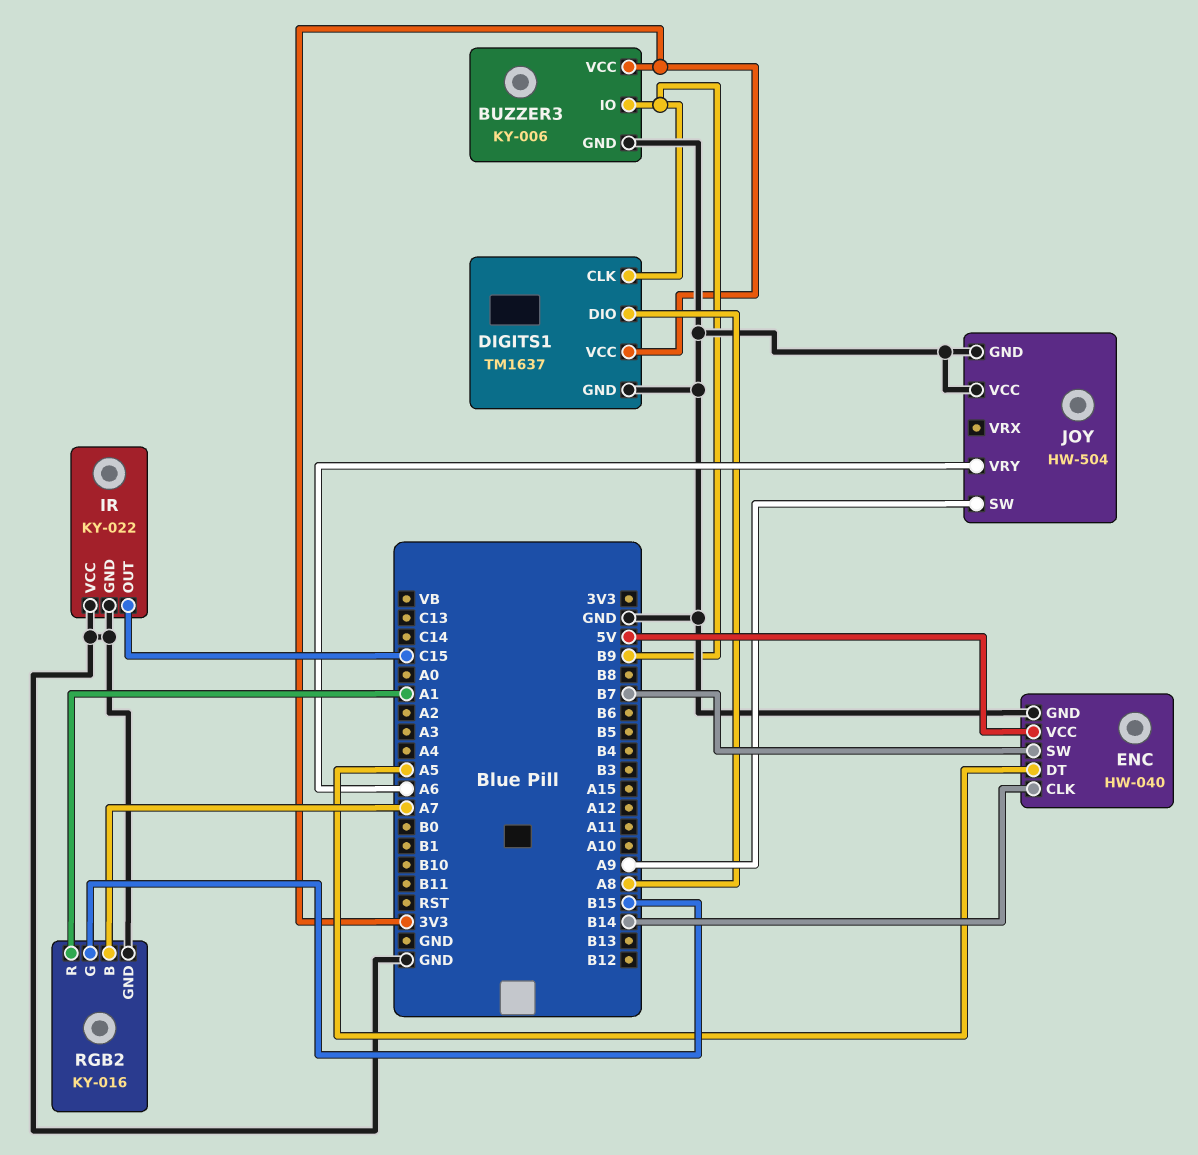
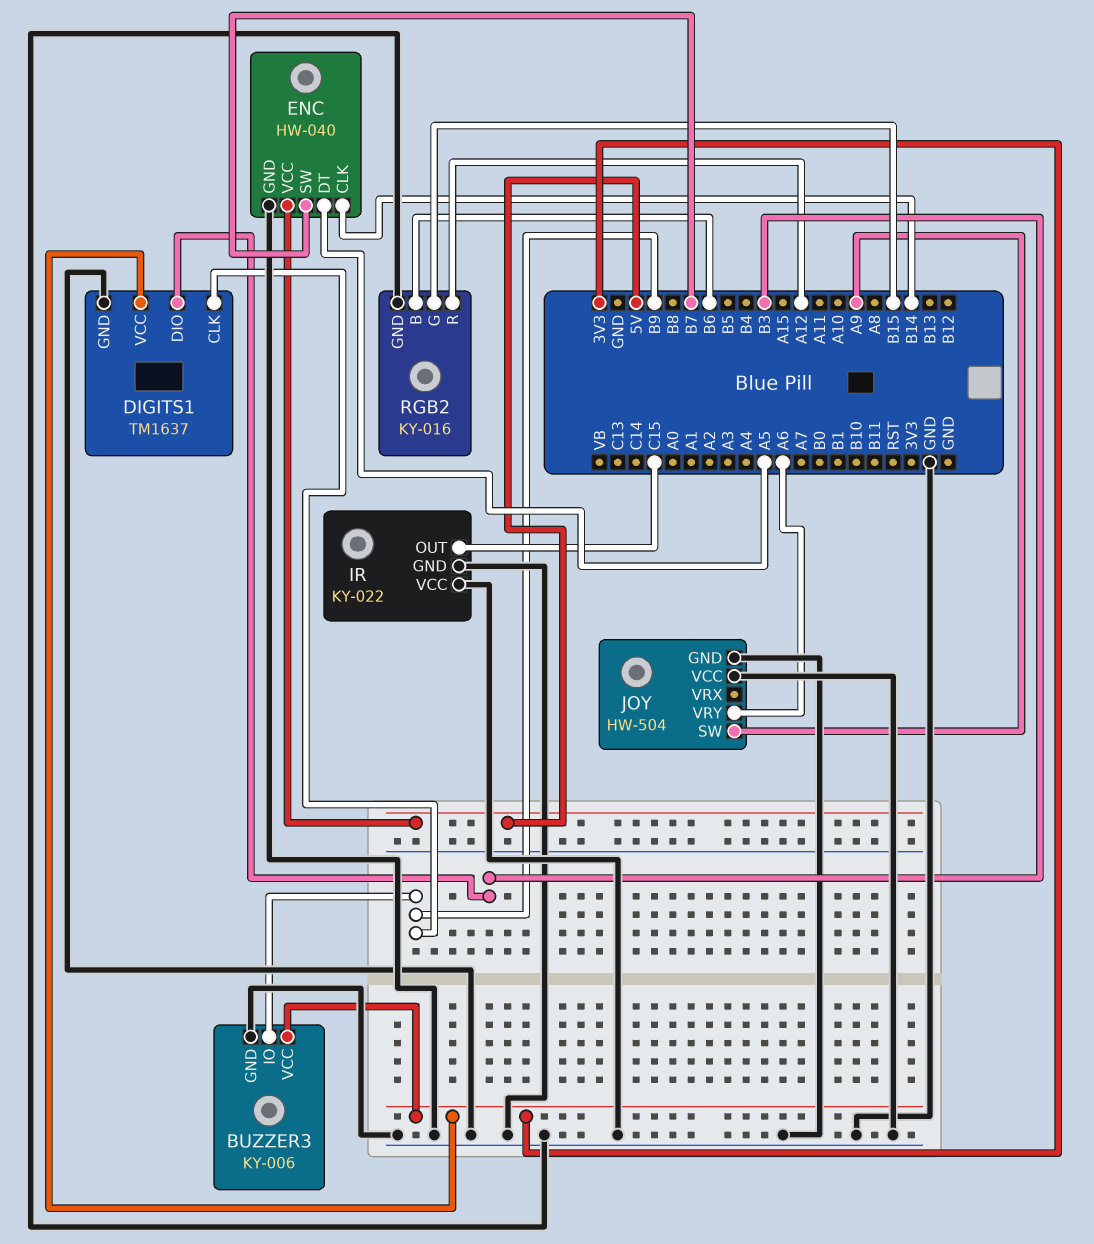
DIGITS1 pin DIO: A8 -> B3
RGB2 pin B: A7 -> B6
RGB2 pin R: A1 -> A12

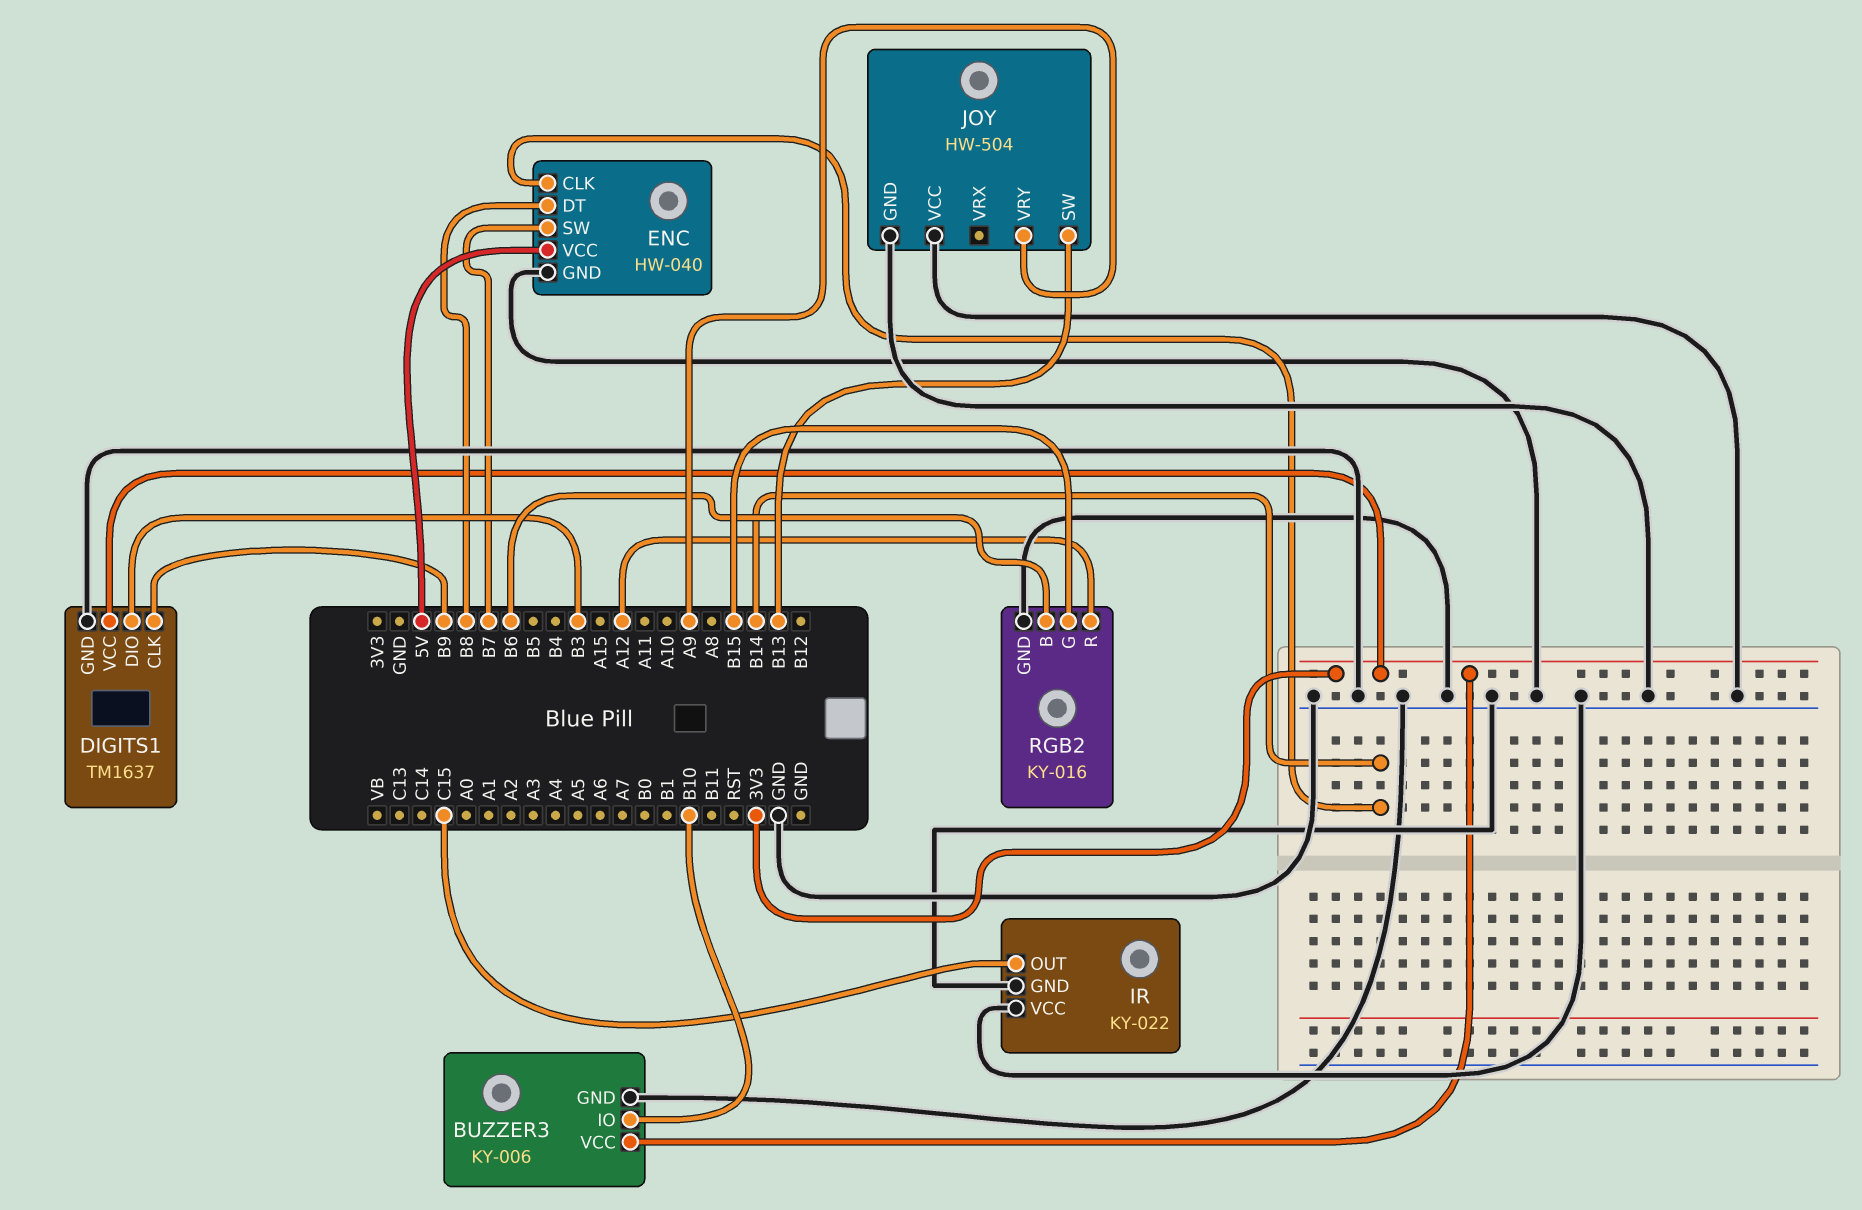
BUZZER3 pin IO: B9 -> B10
ENC pin DT: A5 -> B8
JOY pin SW: A9 -> B13
JOY pin VRY: A6 -> A9

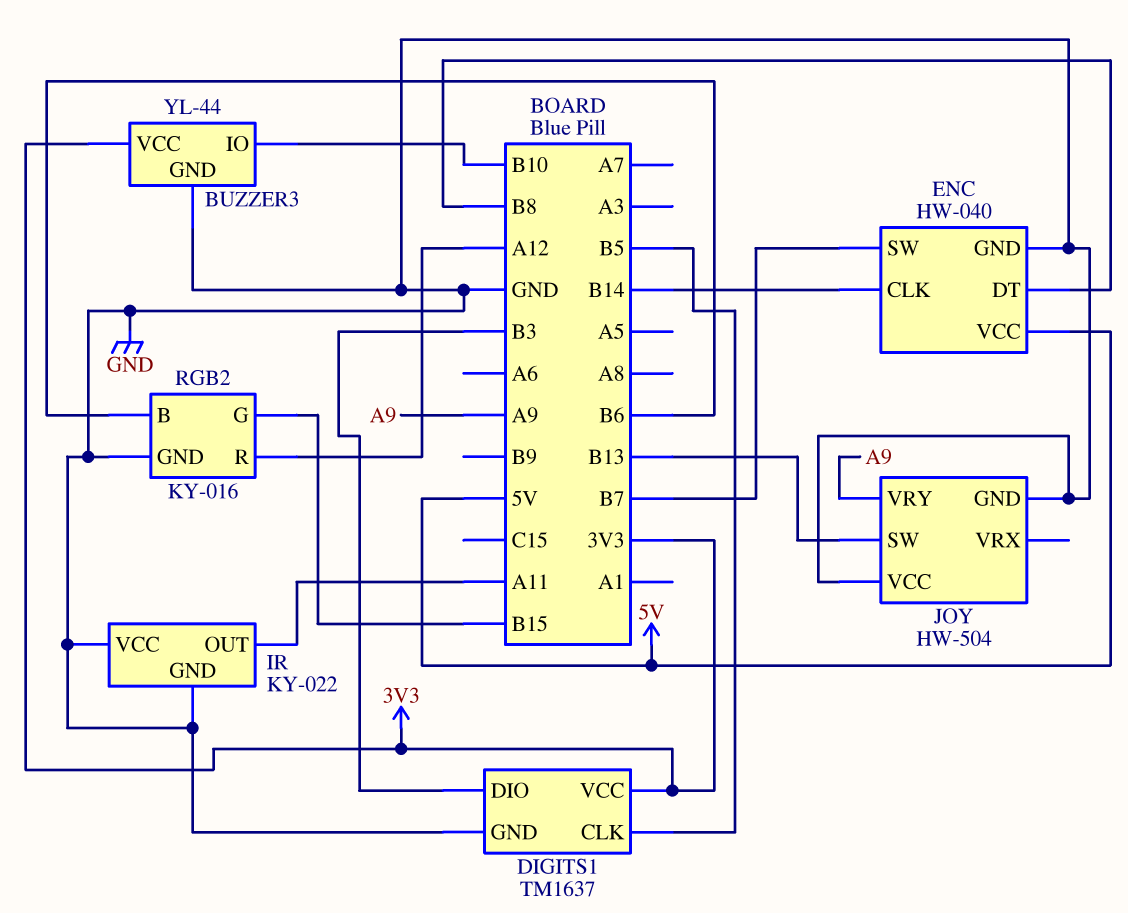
BUZZER3: KY-006 -> YL-44
DIGITS1 pin CLK: B9 -> B5
IR pin OUT: C15 -> A11

